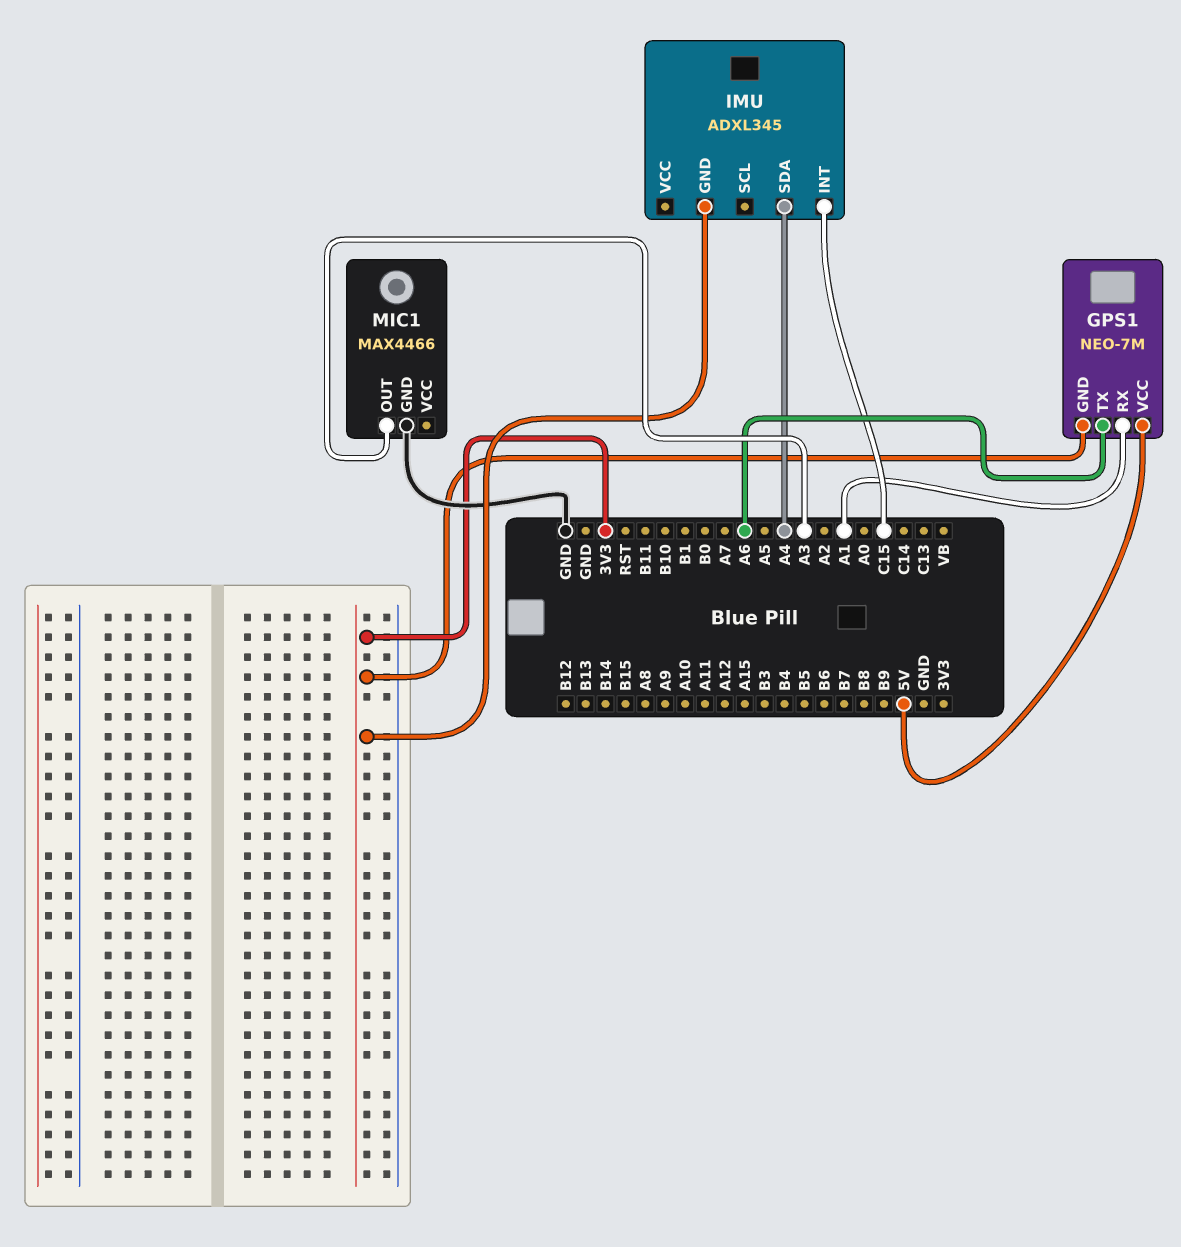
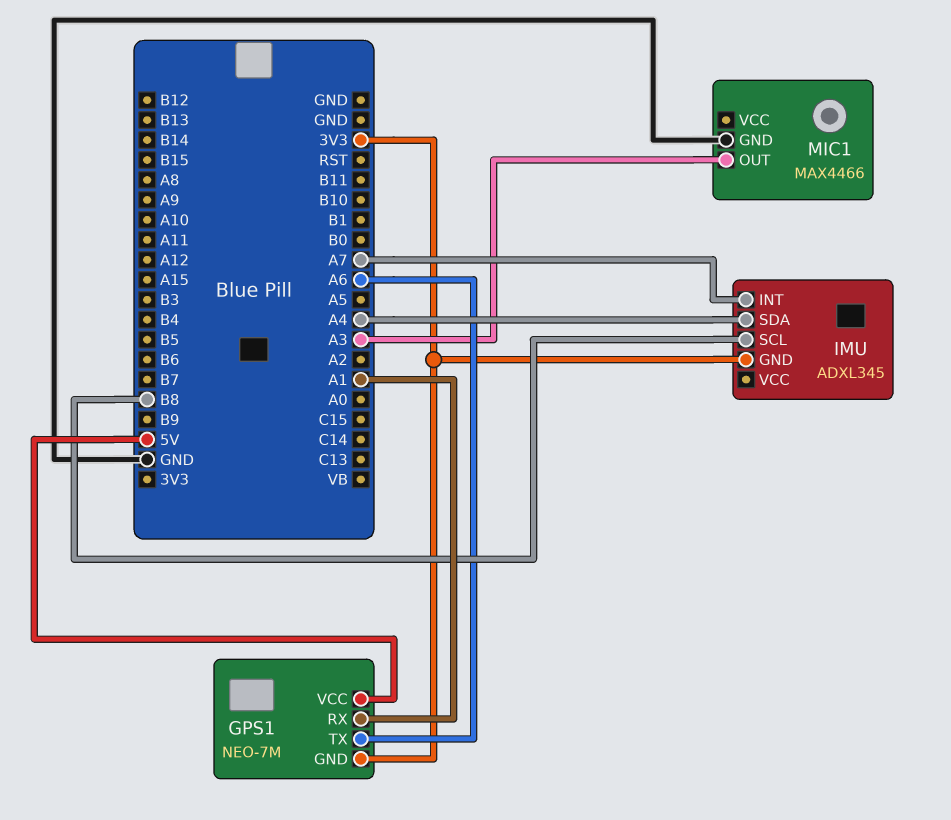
IMU pin INT: C15 -> A7
IMU pin SCL: none -> B8

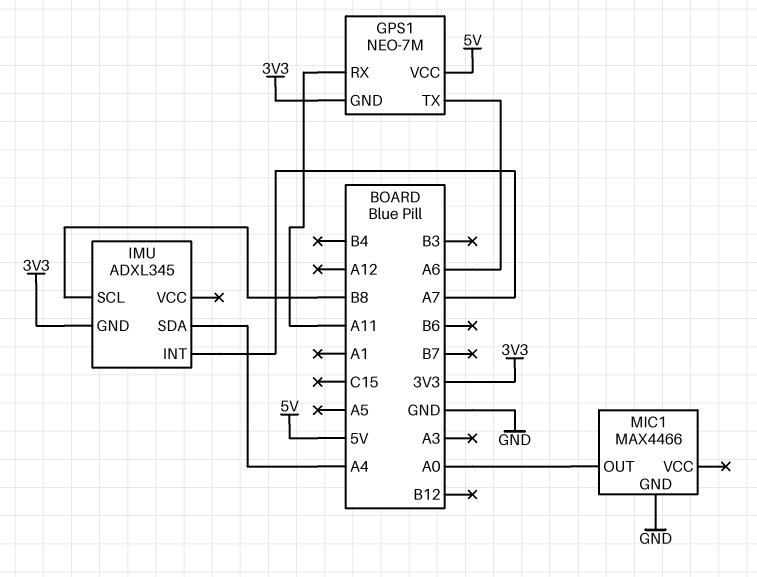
GPS1 pin RX: A1 -> A11
MIC1 pin OUT: A3 -> A0

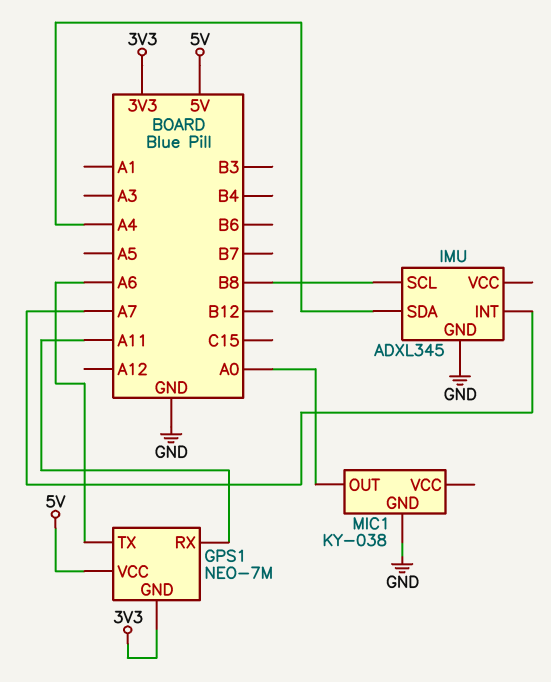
IMU pin GND: 3V3 -> GND
MIC1: MAX4466 -> KY-038

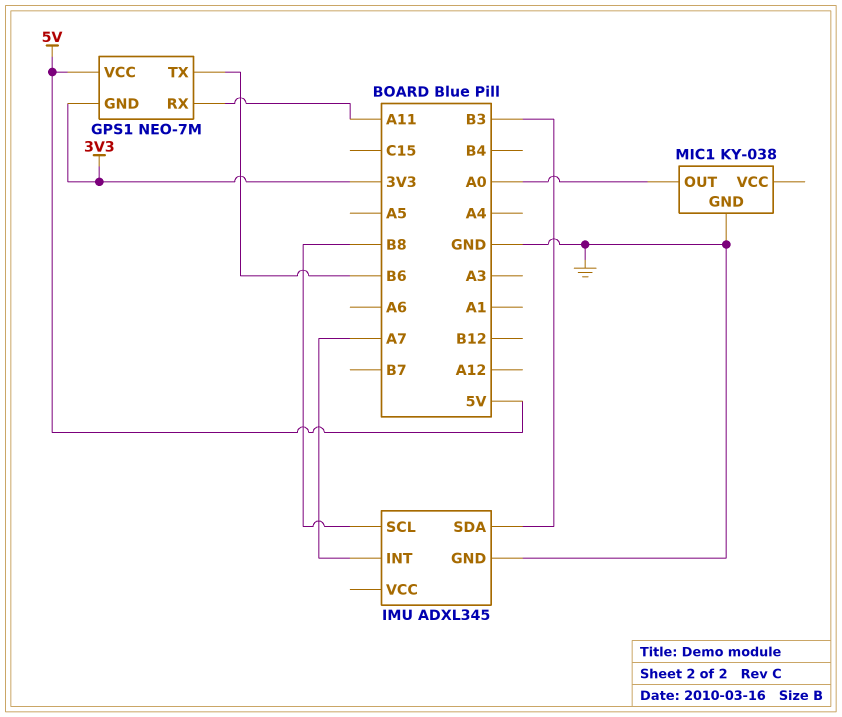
GPS1 pin TX: A6 -> B6
IMU pin SDA: A4 -> B3

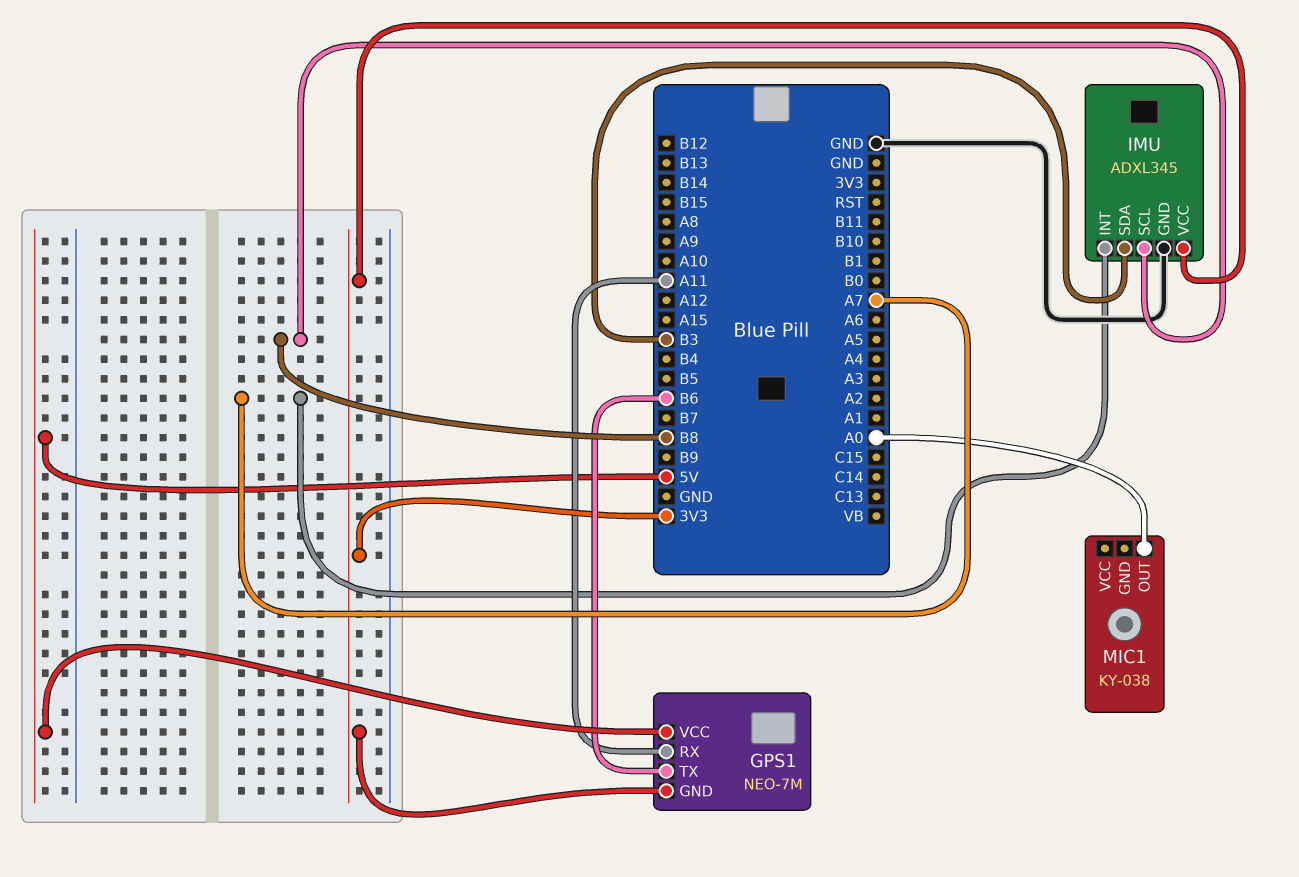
IMU pin VCC: none -> 3V3
MIC1 pin GND: GND -> none

